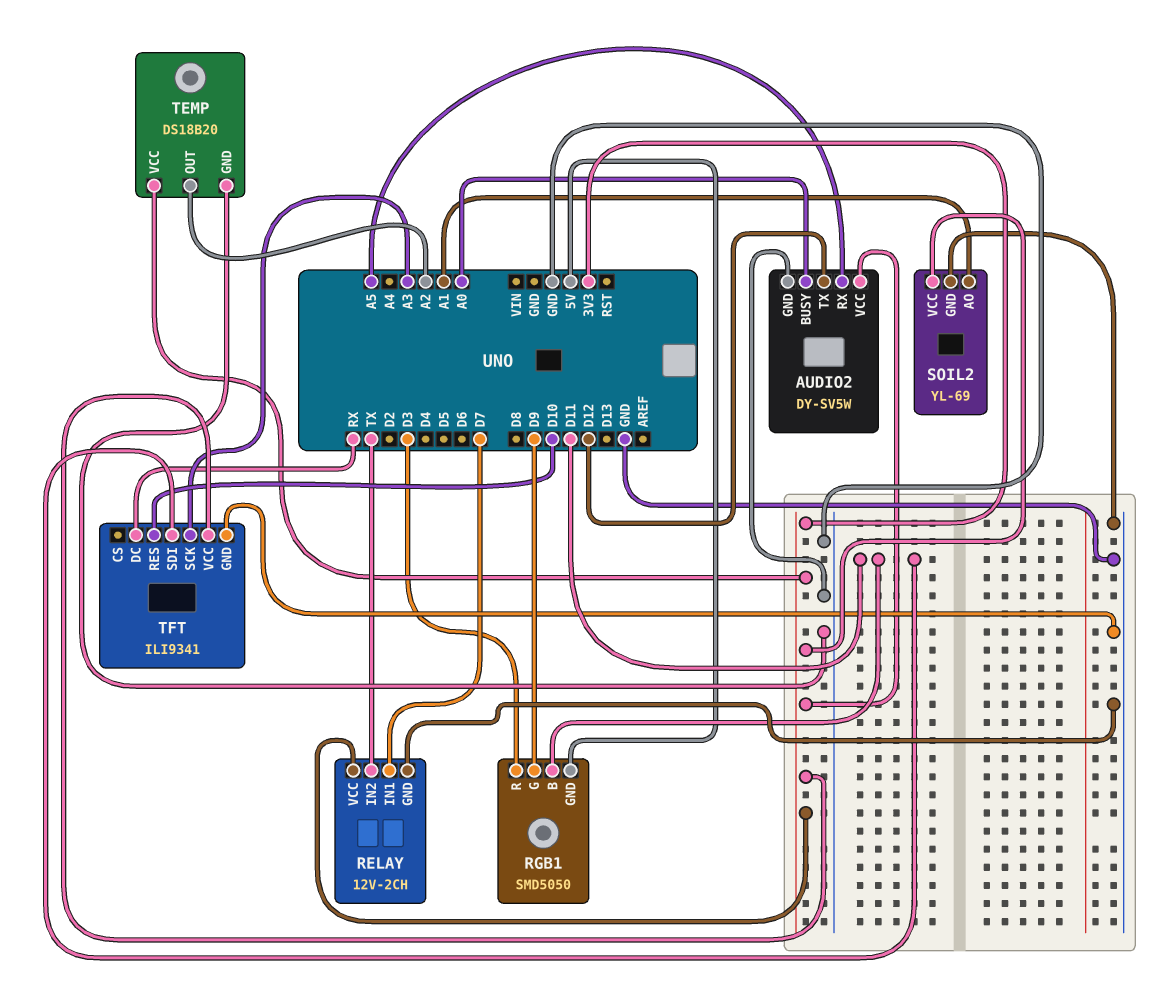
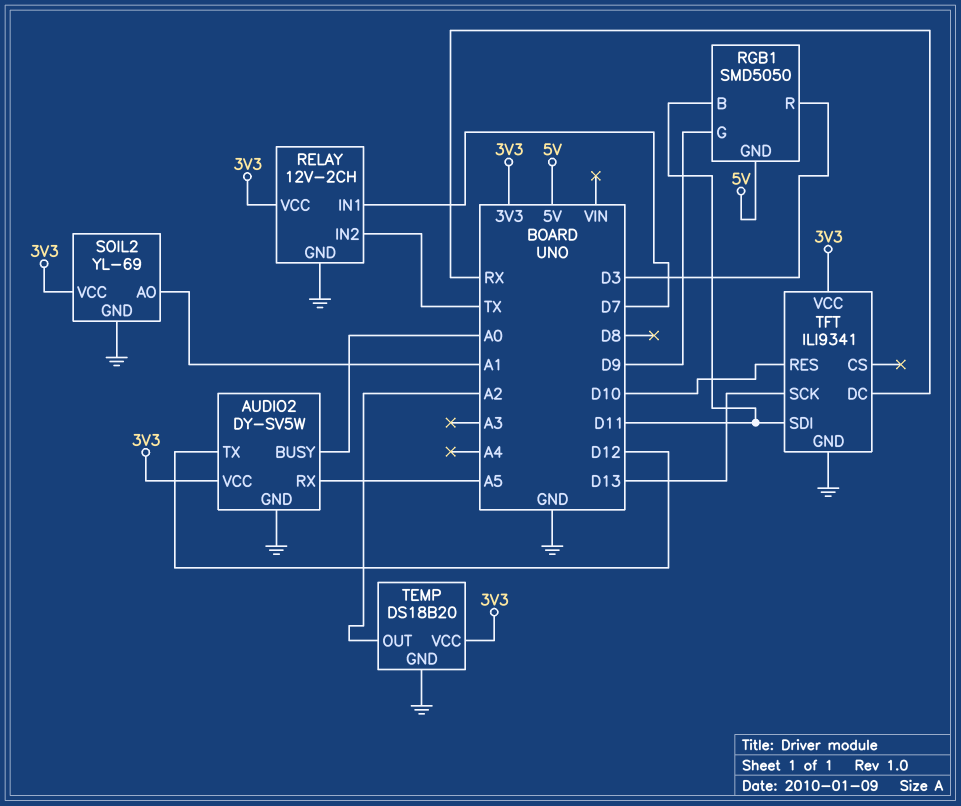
TFT pin SCK: A3 -> D13

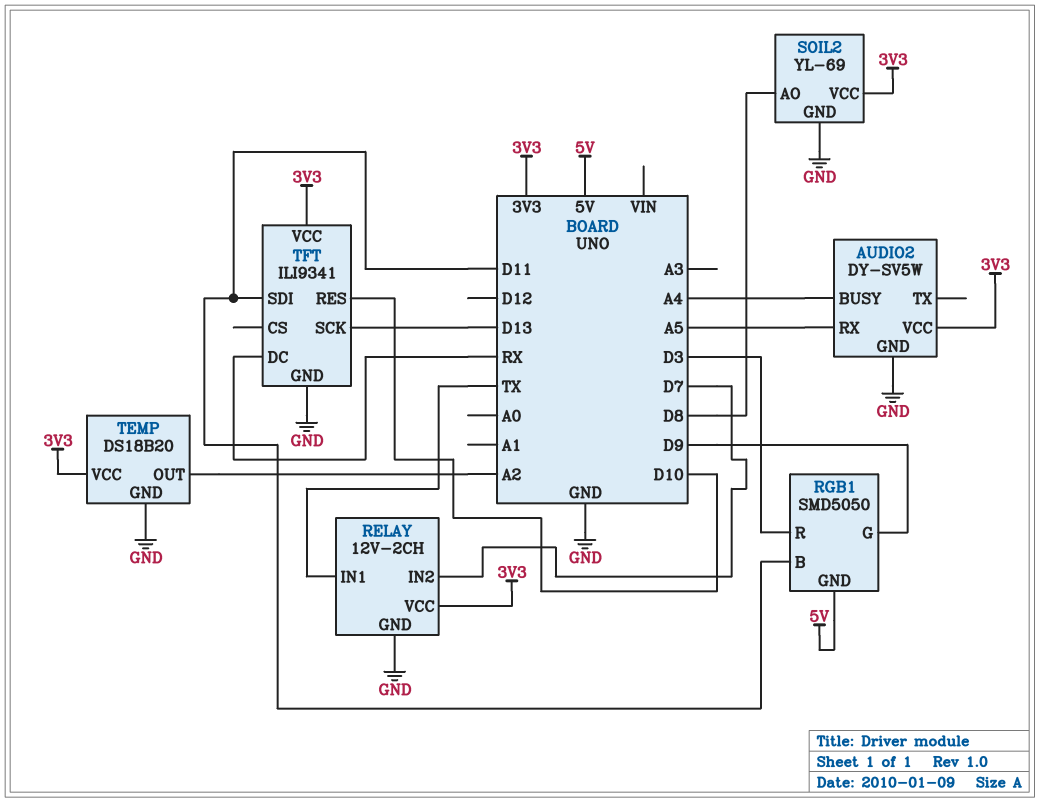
AUDIO2 pin BUSY: A0 -> A4
AUDIO2 pin TX: D12 -> none
RELAY pin IN1: D7 -> TX
RELAY pin IN2: TX -> D7
SOIL2 pin AO: A1 -> D8

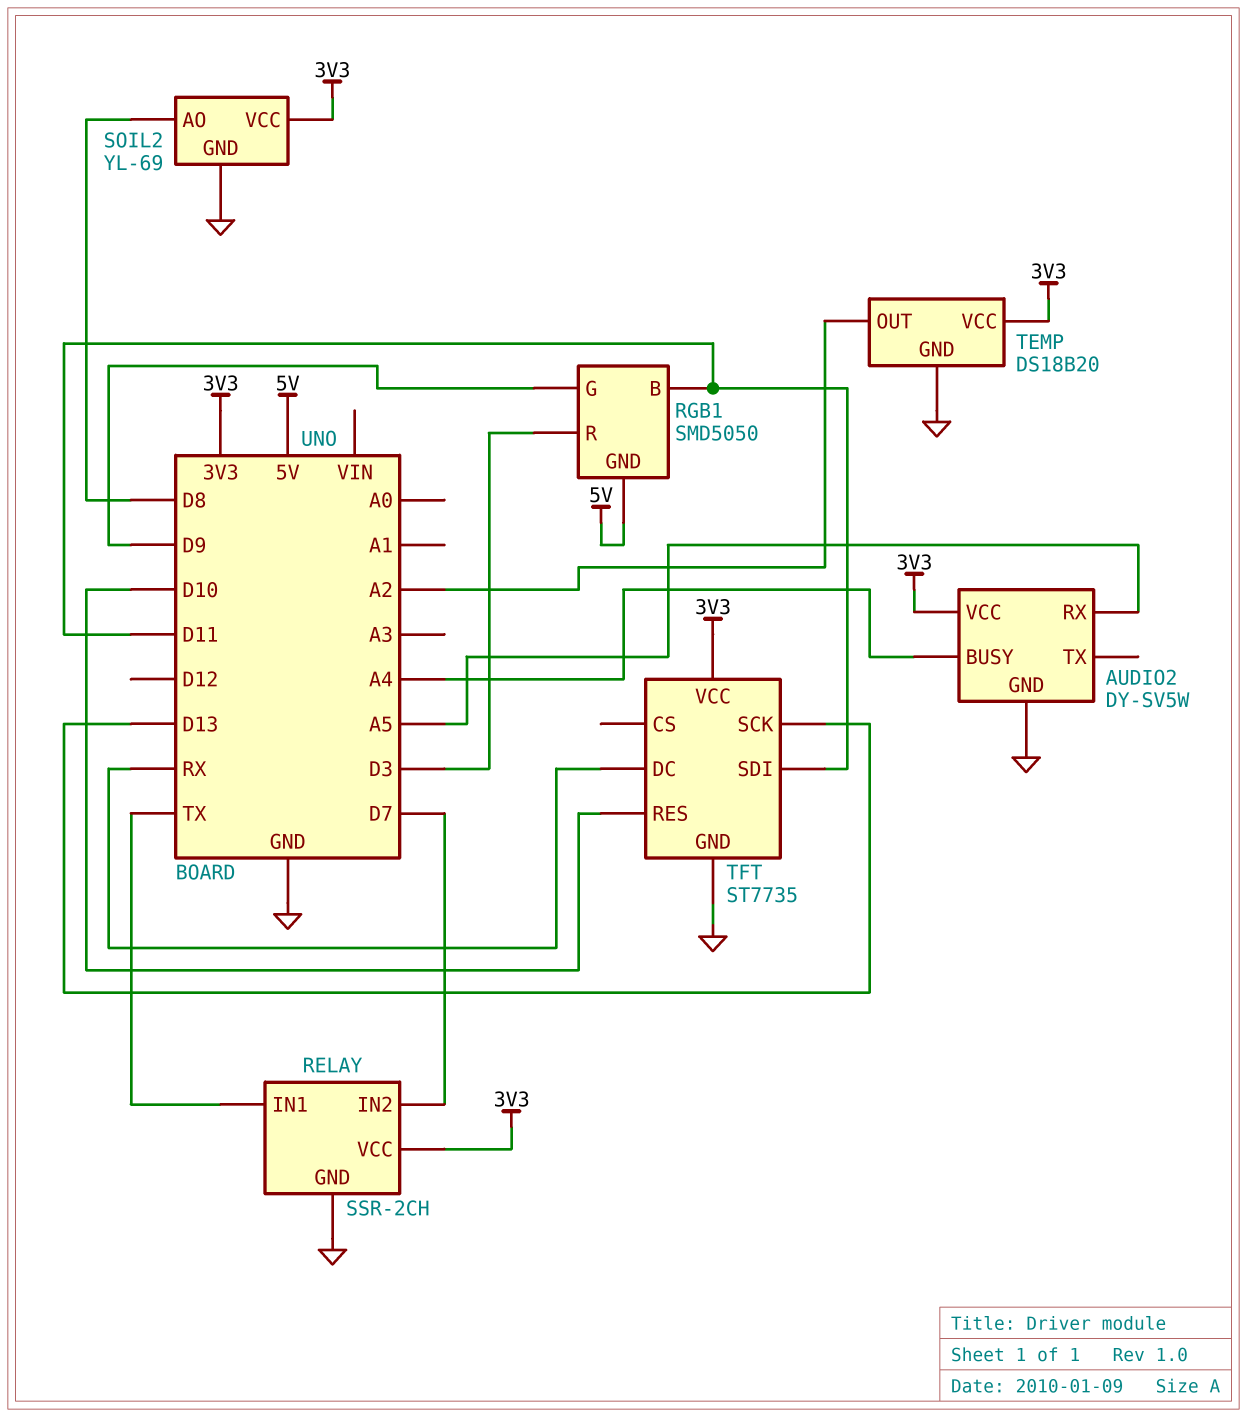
RELAY: 12V-2CH -> SSR-2CH
TFT: ILI9341 -> ST7735

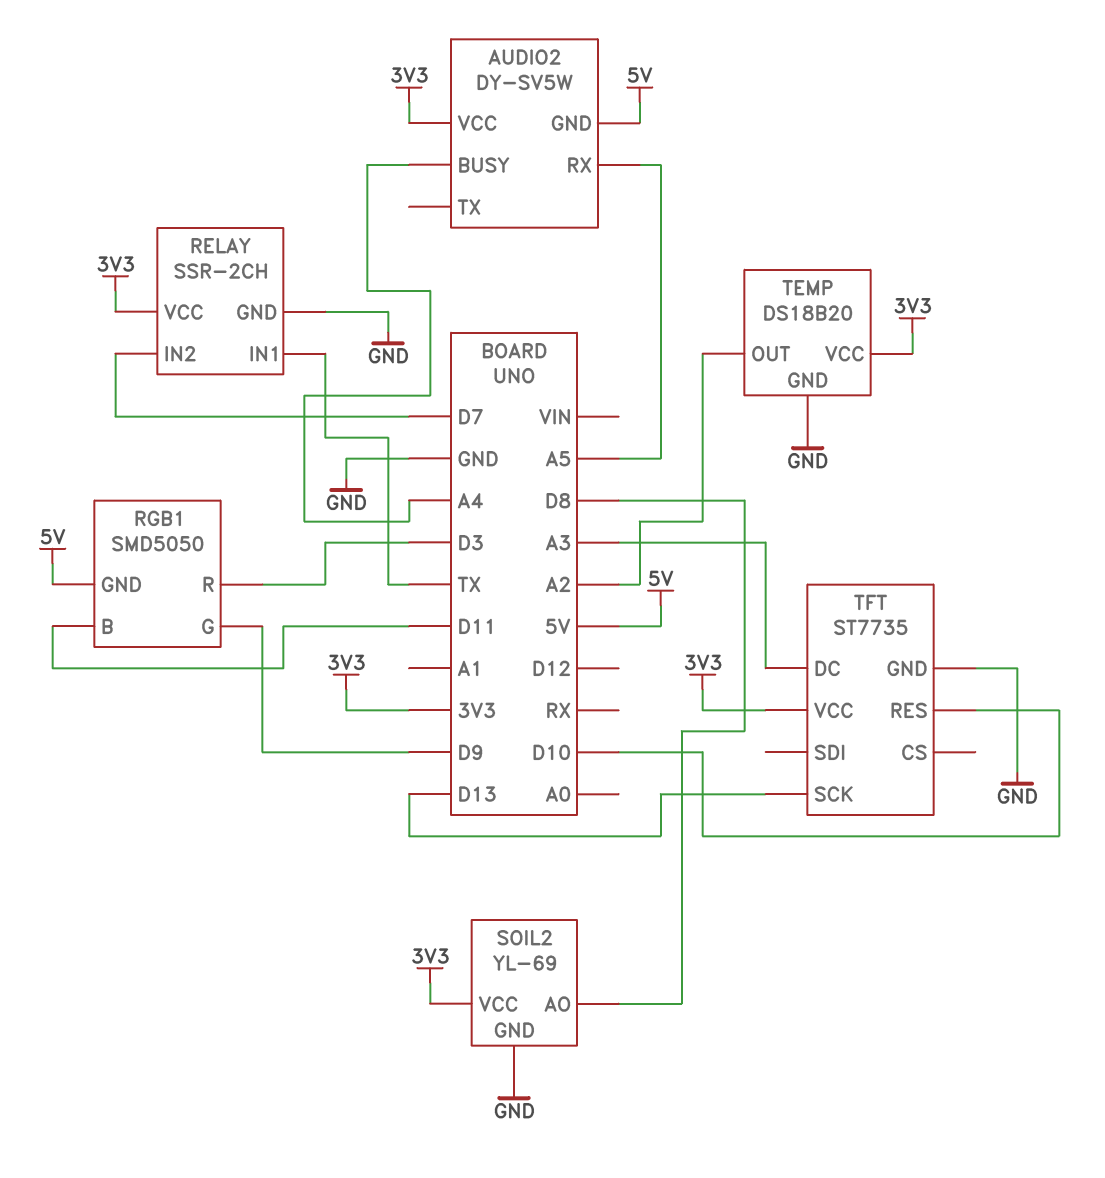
AUDIO2 pin GND: GND -> 5V
TFT pin DC: RX -> A3
TFT pin SDI: D11 -> none

